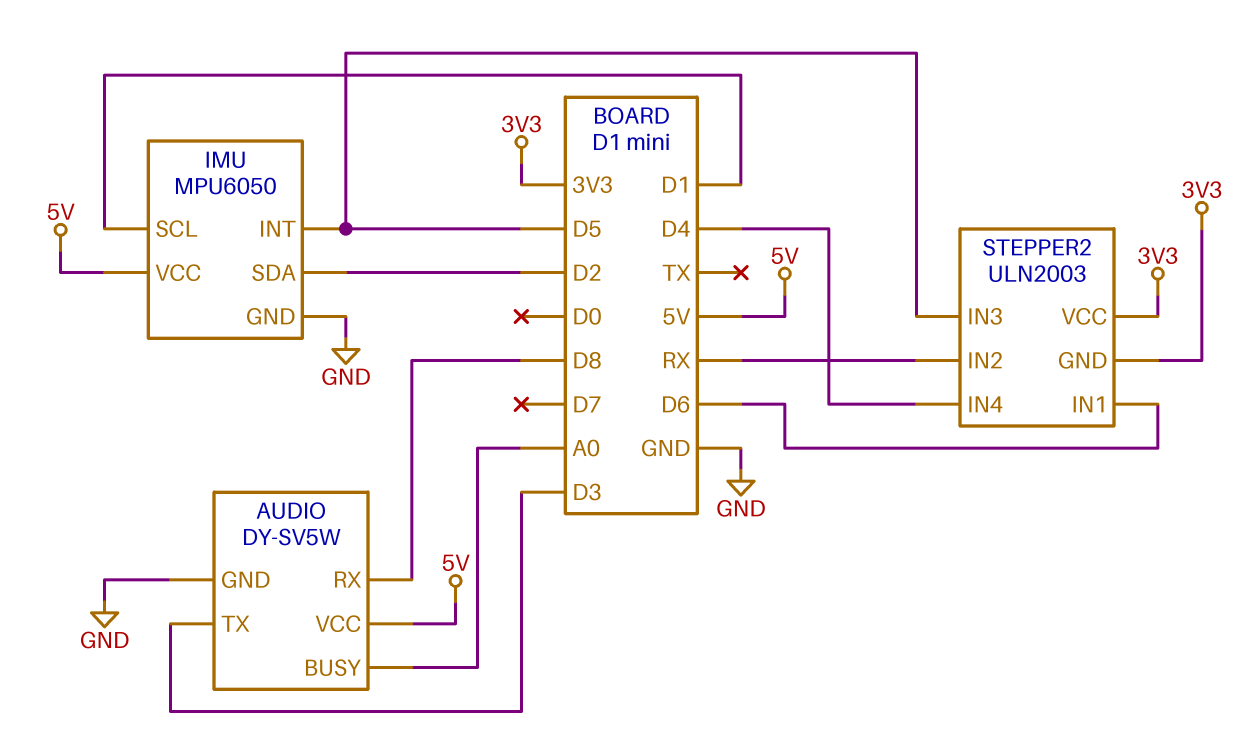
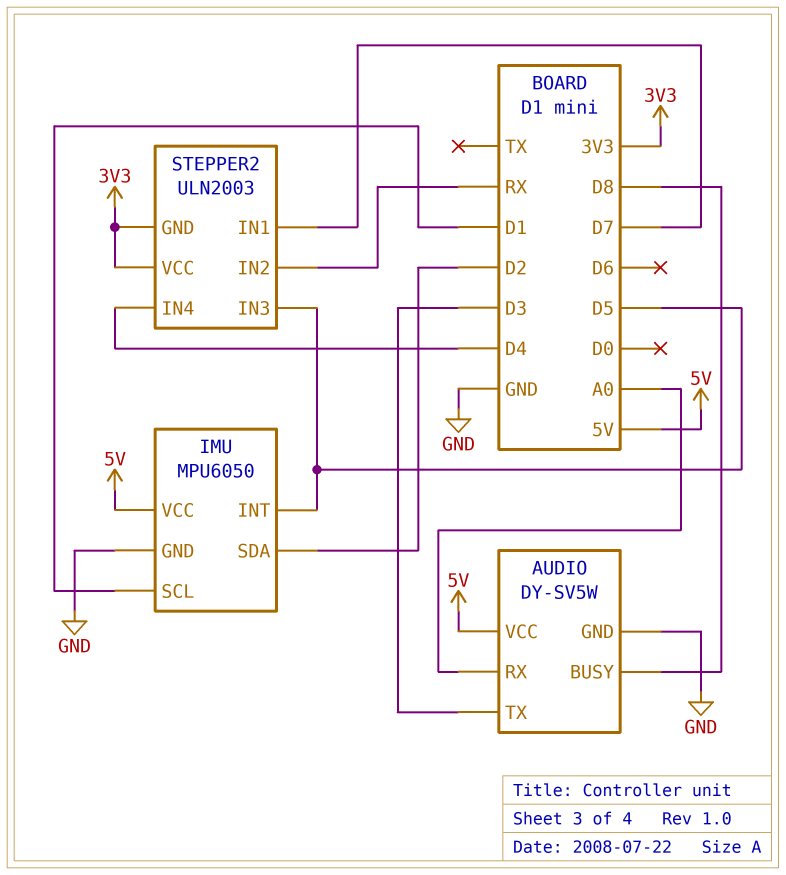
AUDIO pin BUSY: A0 -> D8
AUDIO pin RX: D8 -> A0
STEPPER2 pin IN1: D6 -> D7

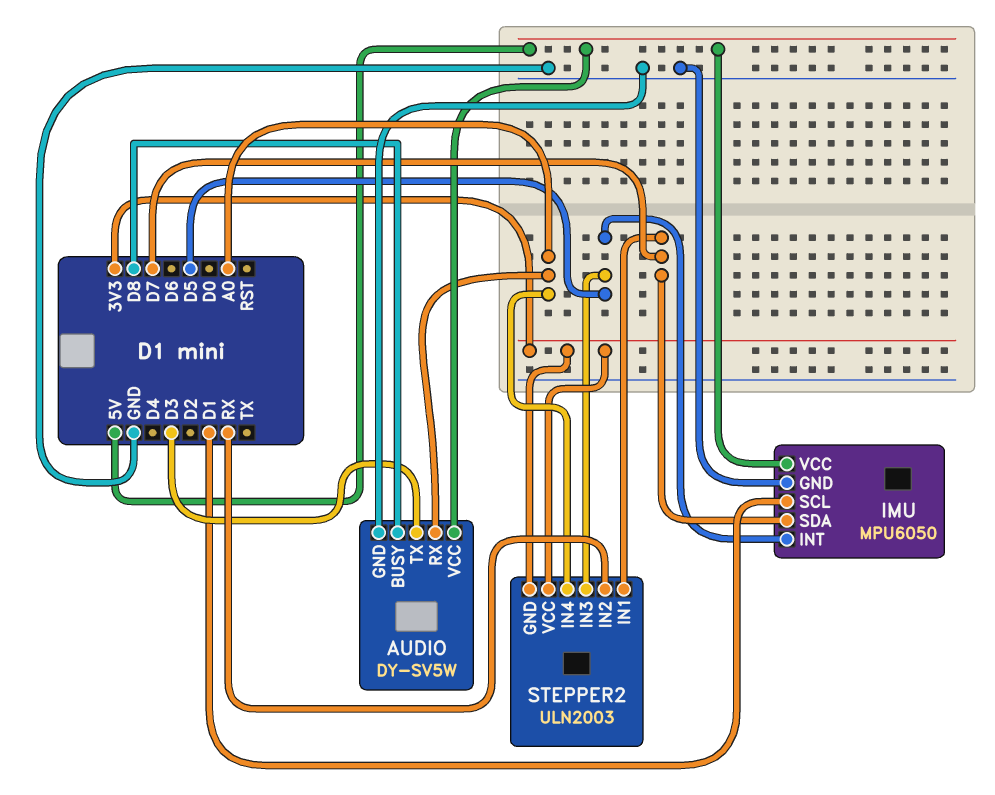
IMU pin SDA: D2 -> D7
STEPPER2 pin IN4: D4 -> A0

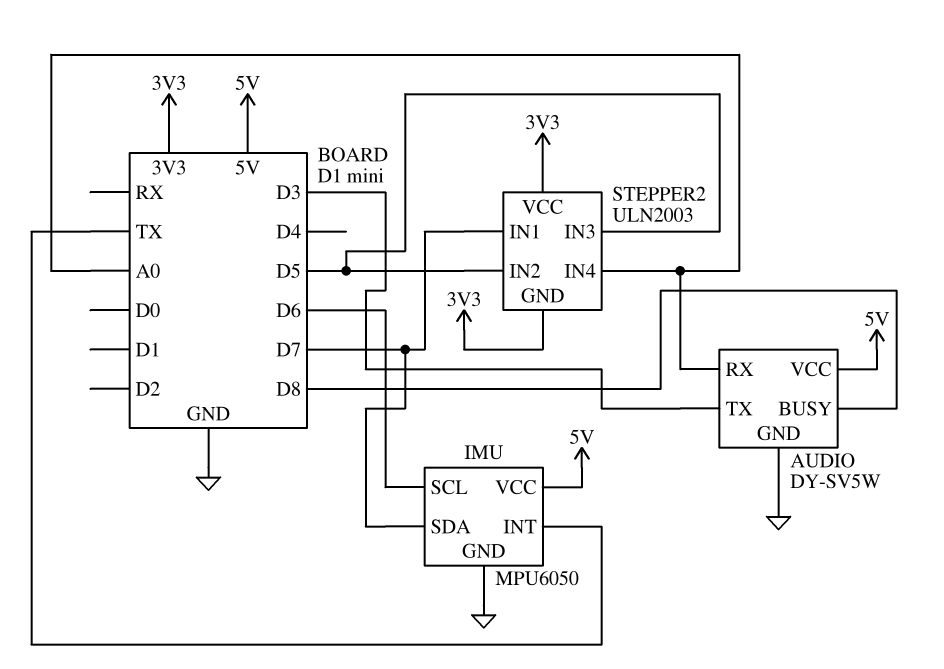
IMU pin INT: D5 -> TX
IMU pin SCL: D1 -> D6
STEPPER2 pin IN2: RX -> D5

